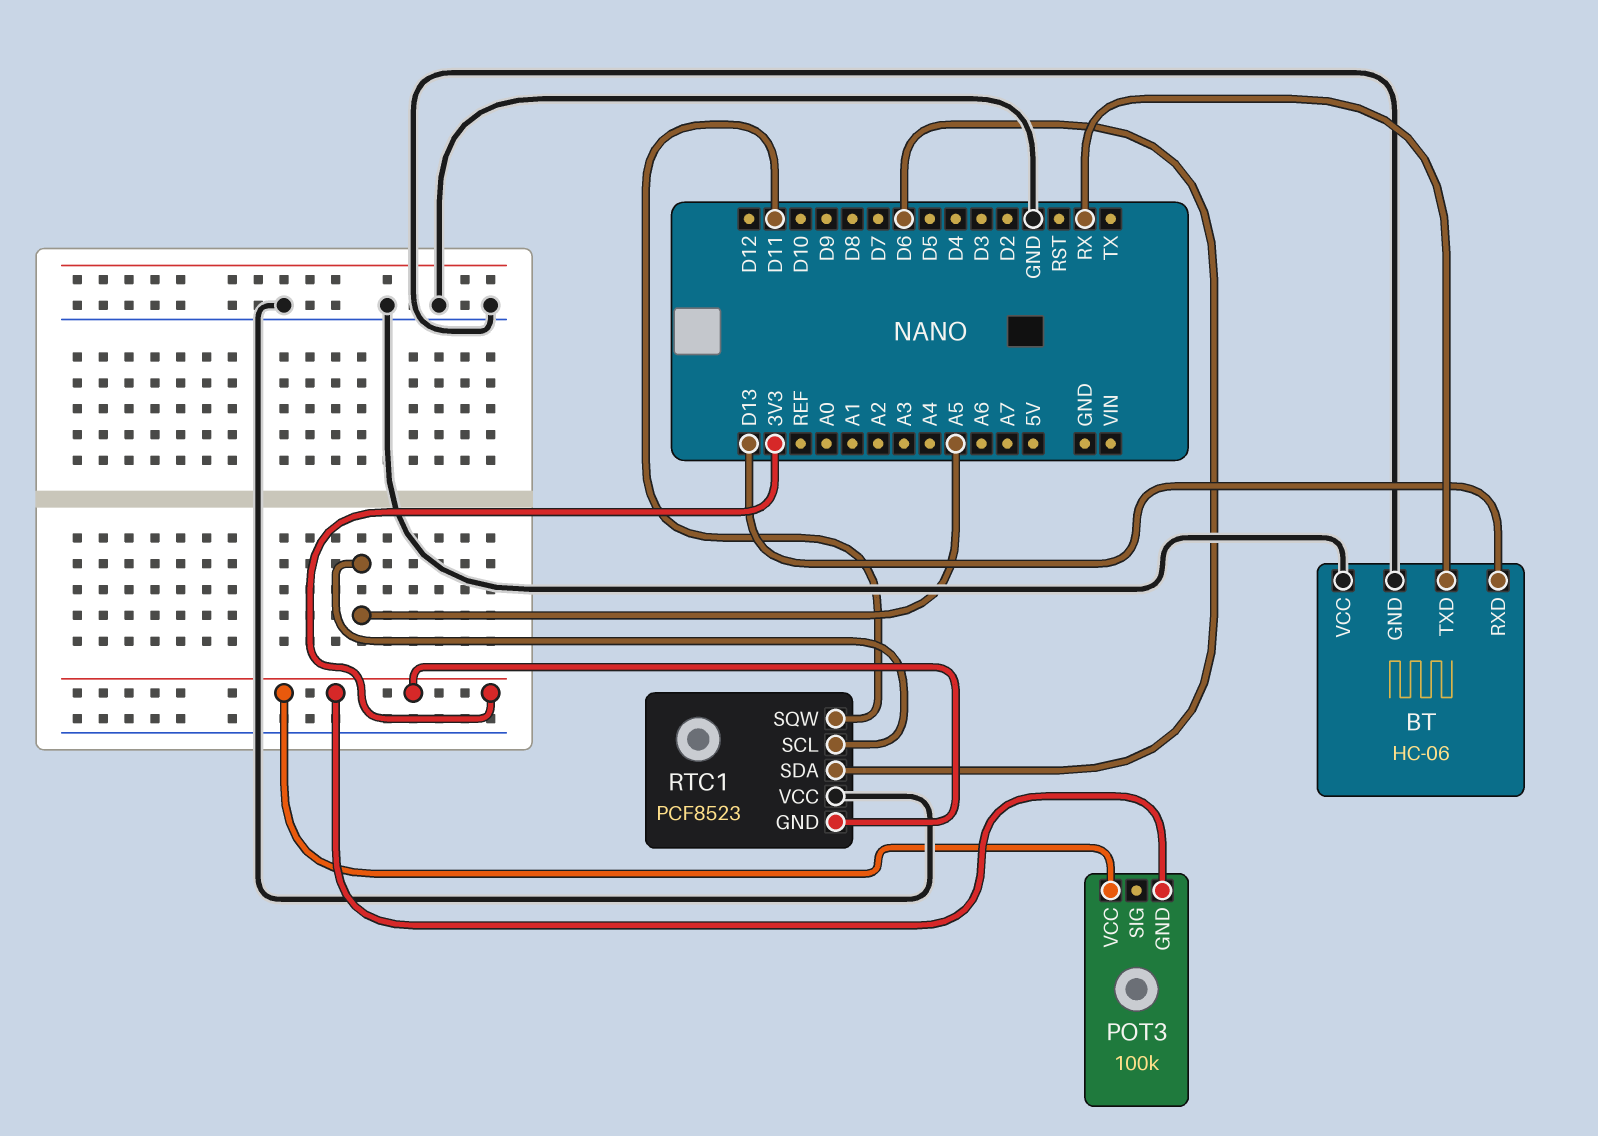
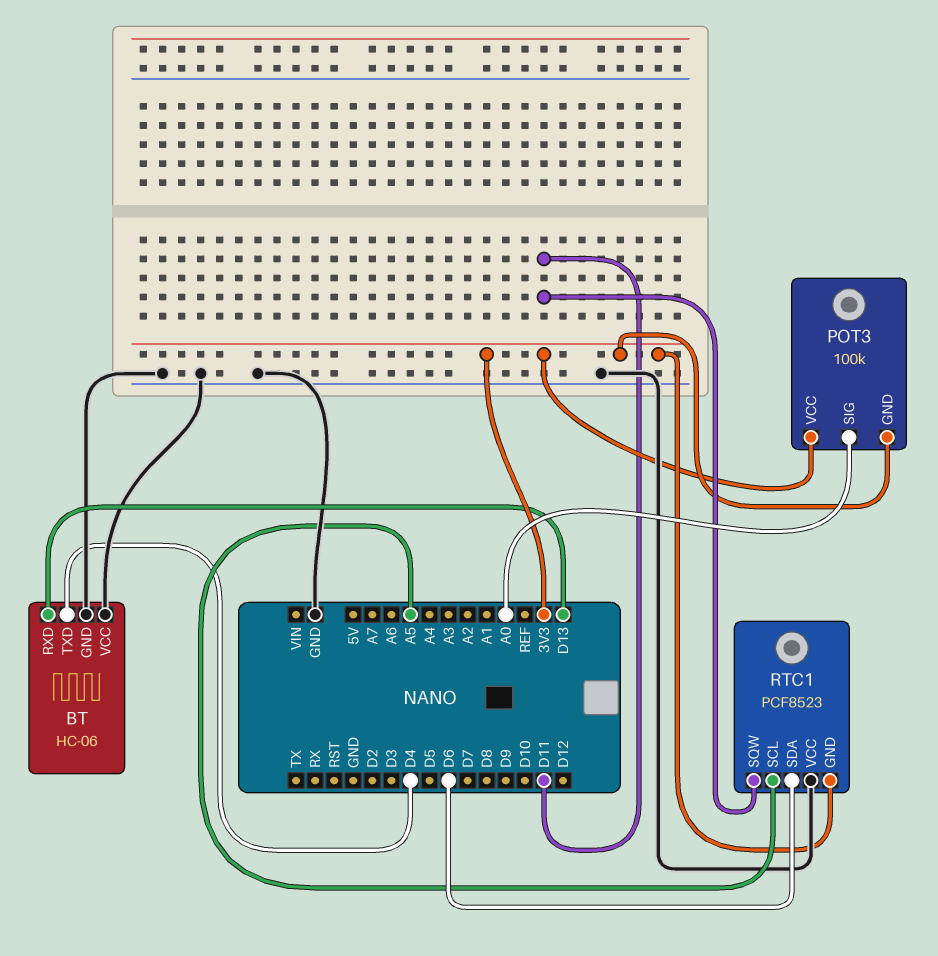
BT pin TXD: RX -> D4
POT3 pin SIG: none -> A0

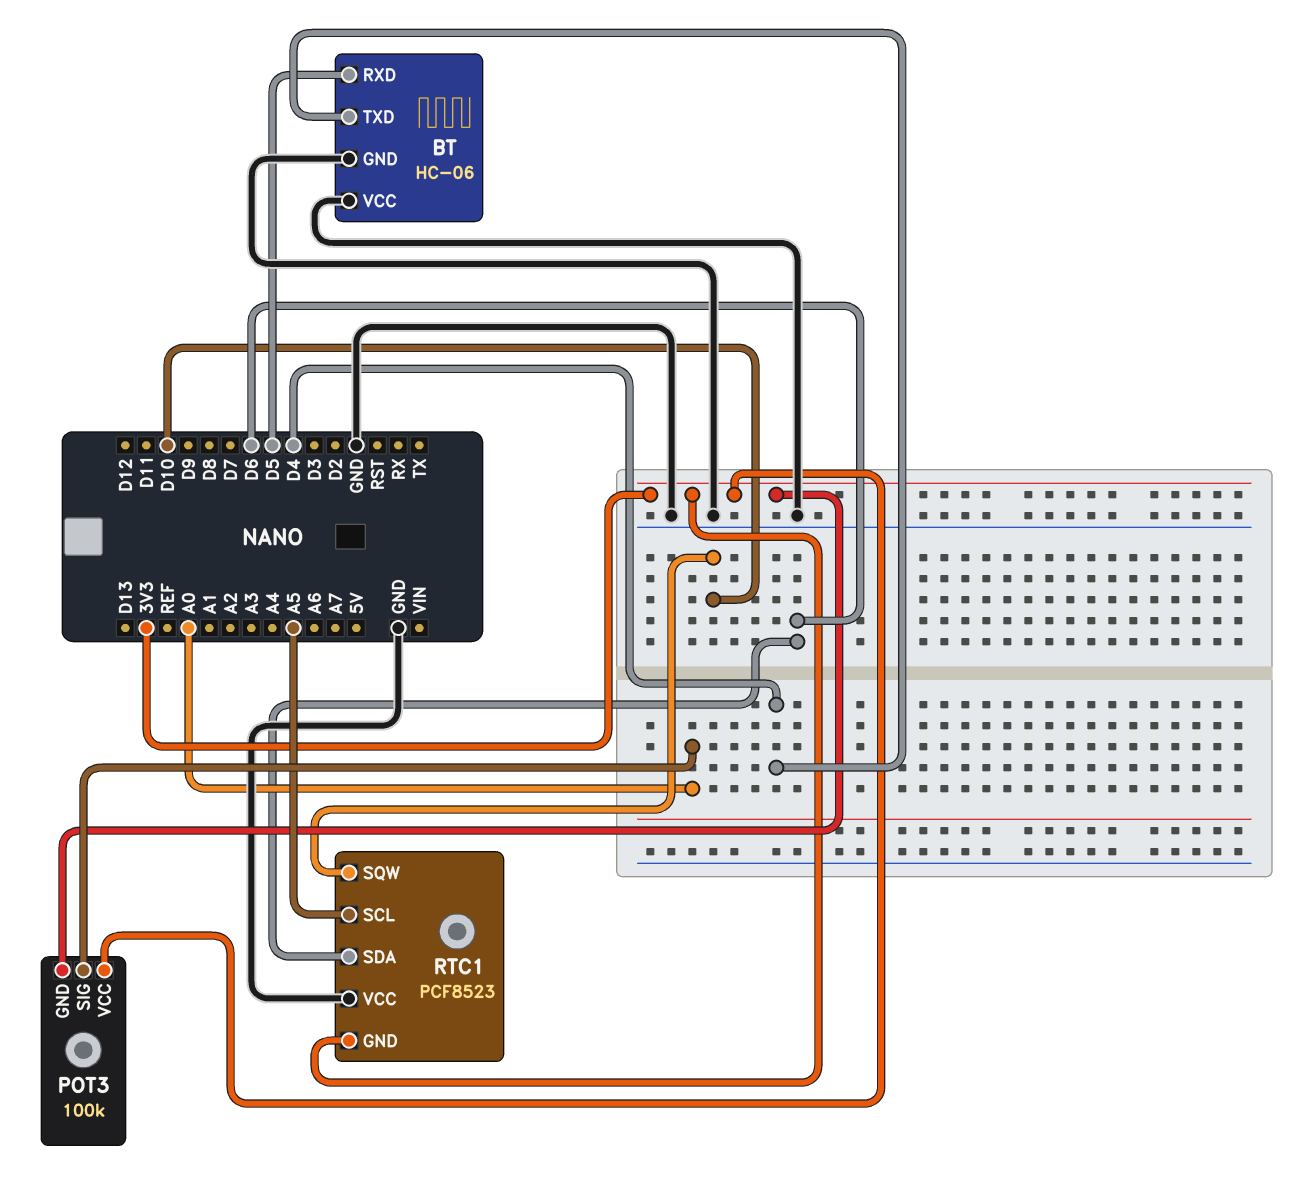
BT pin RXD: D13 -> D5
RTC1 pin SQW: D11 -> D10

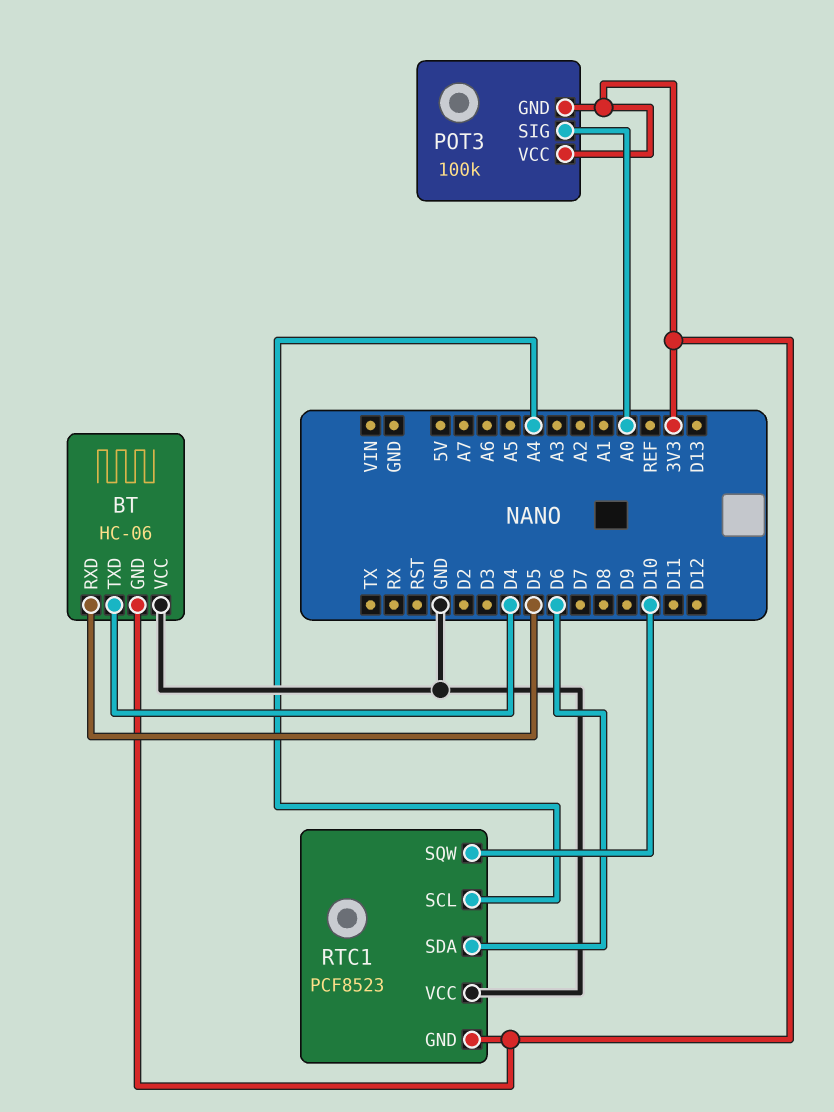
BT pin GND: GND -> 3V3
RTC1 pin SCL: A5 -> A4

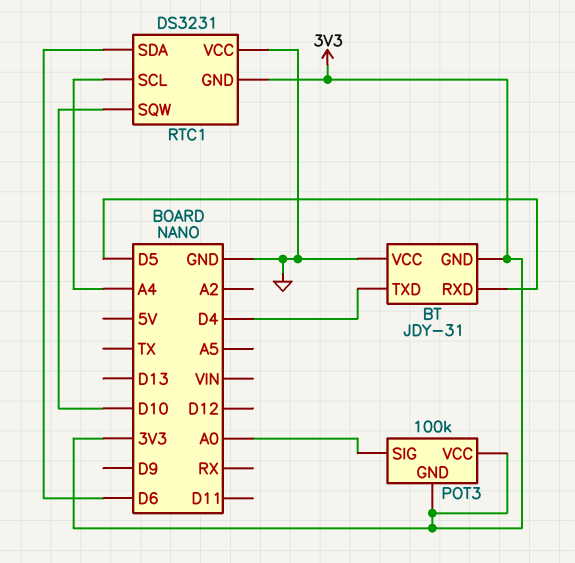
BT: HC-06 -> JDY-31
RTC1: PCF8523 -> DS3231

